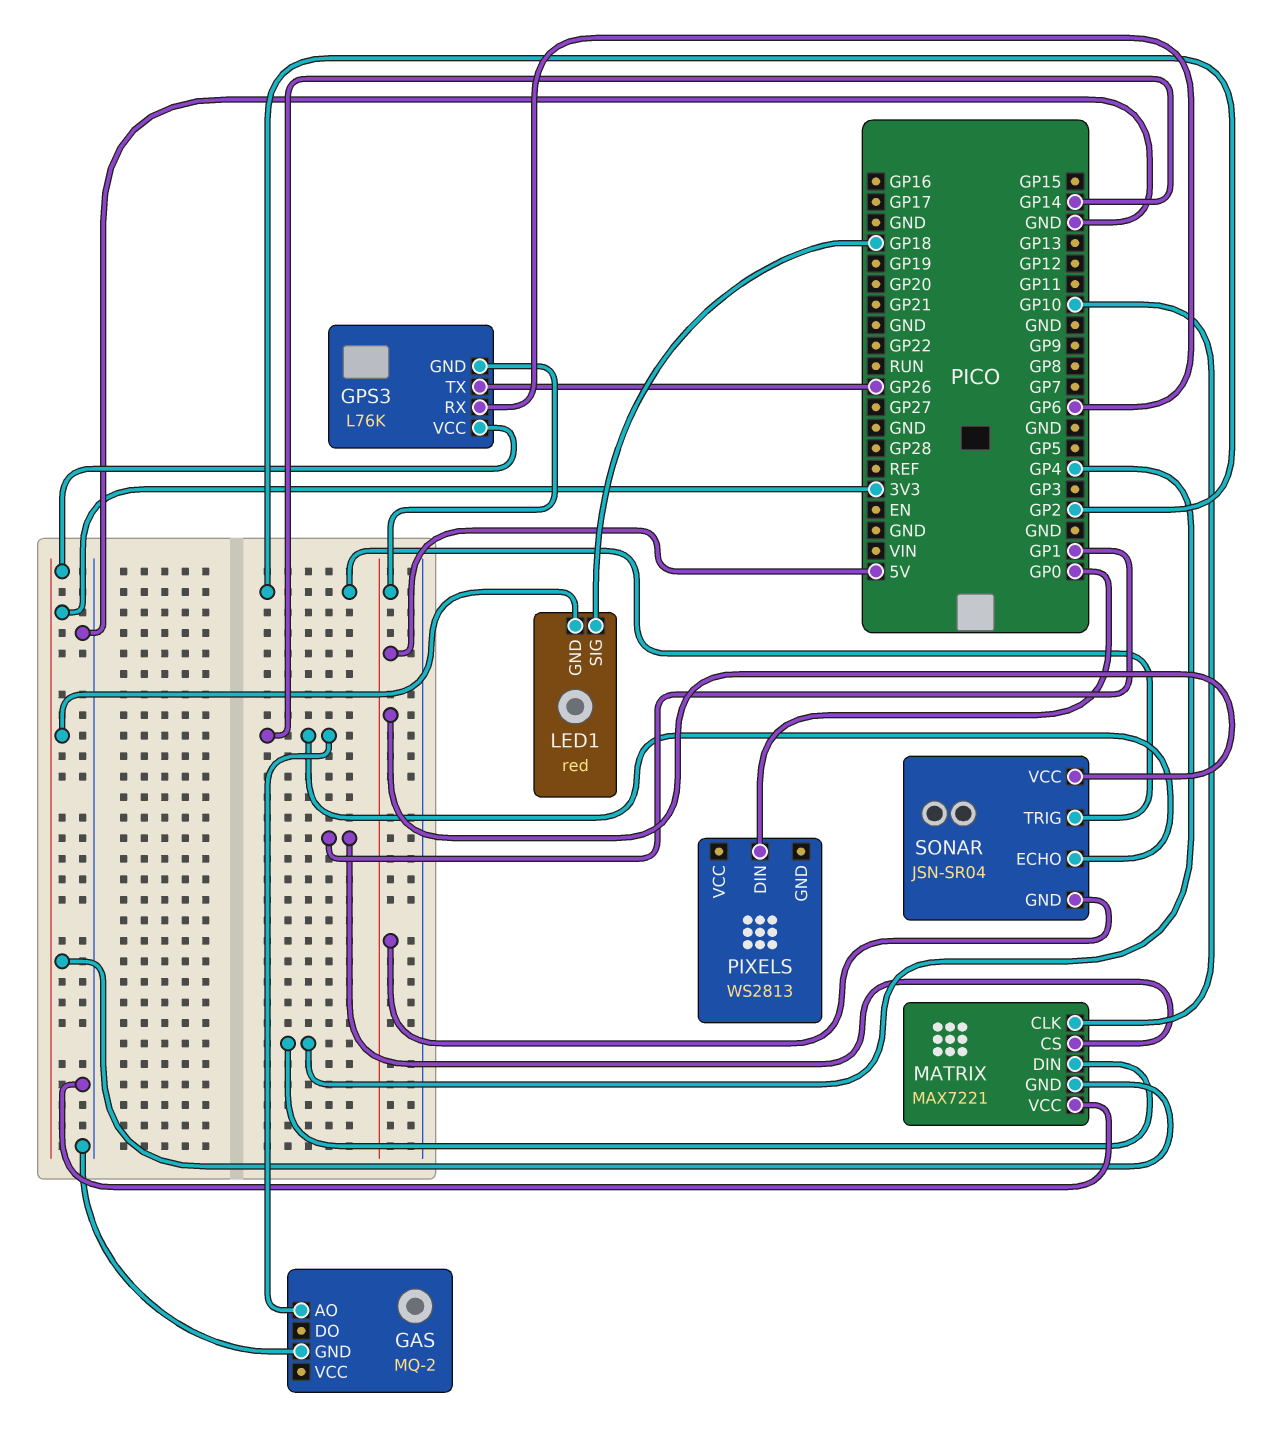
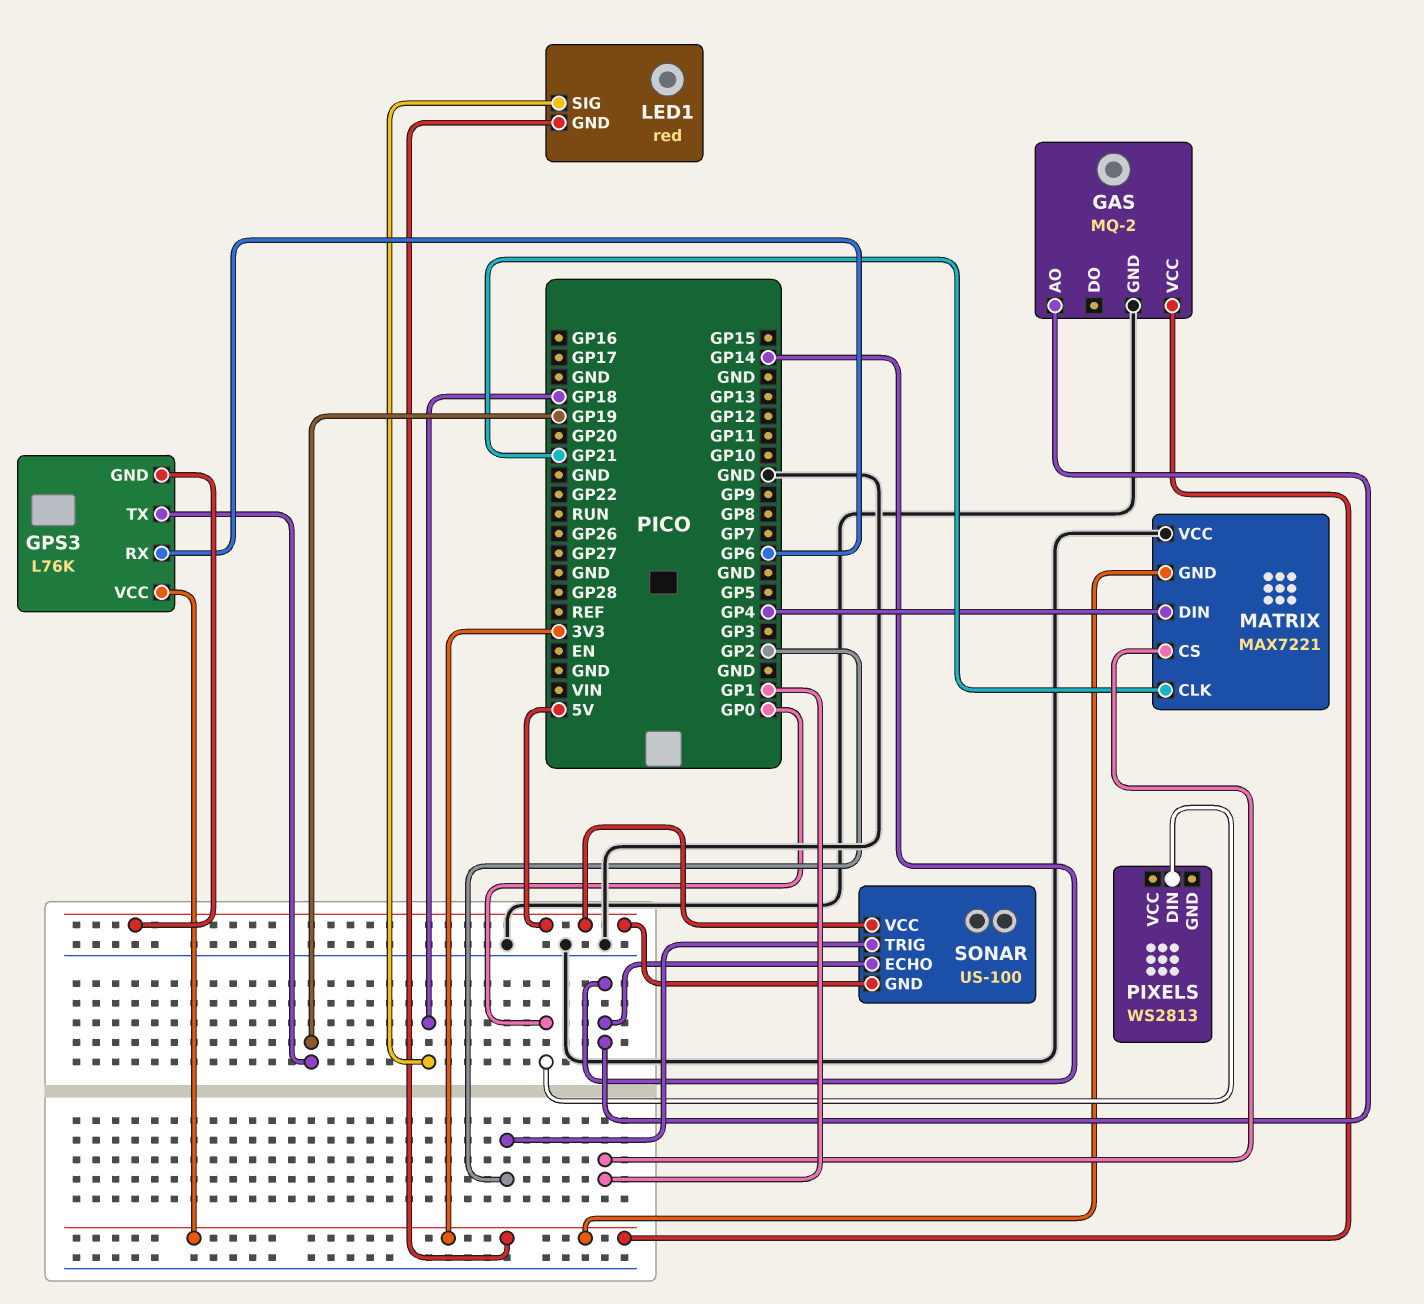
GAS pin VCC: none -> 3V3
GPS3 pin TX: GP26 -> GP19
MATRIX pin CLK: GP10 -> GP21
SONAR: JSN-SR04 -> US-100

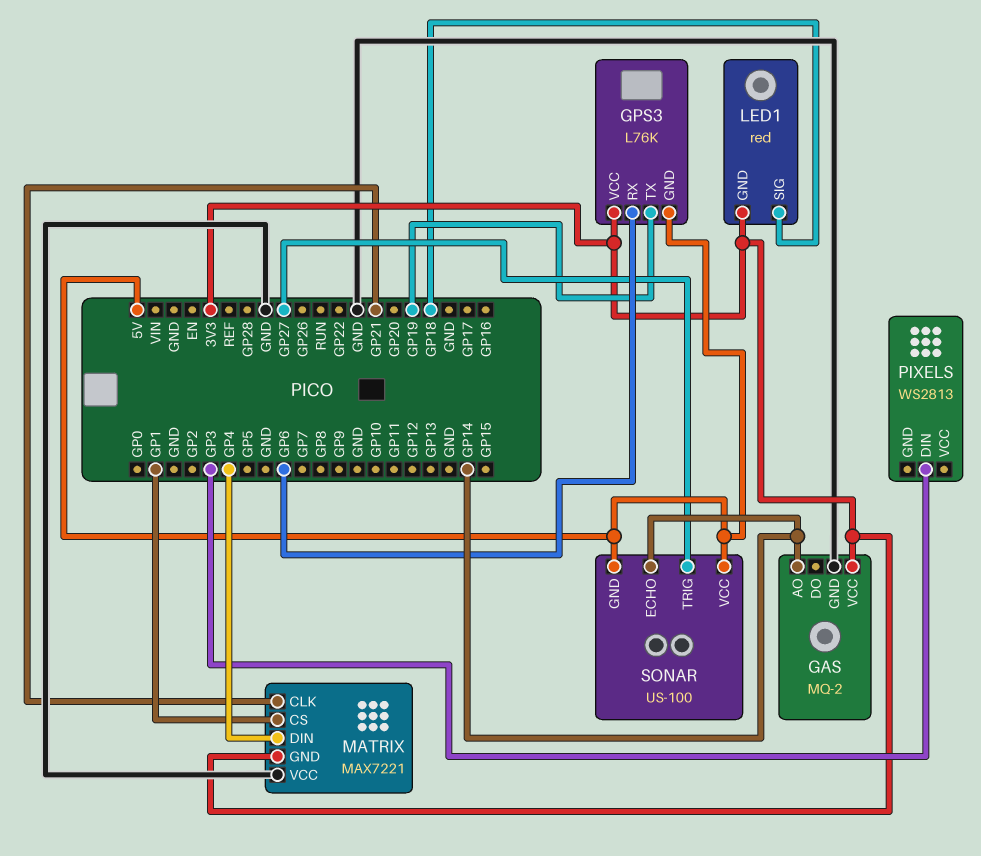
PIXELS pin DIN: GP0 -> GP3
SONAR pin TRIG: GP2 -> GP27

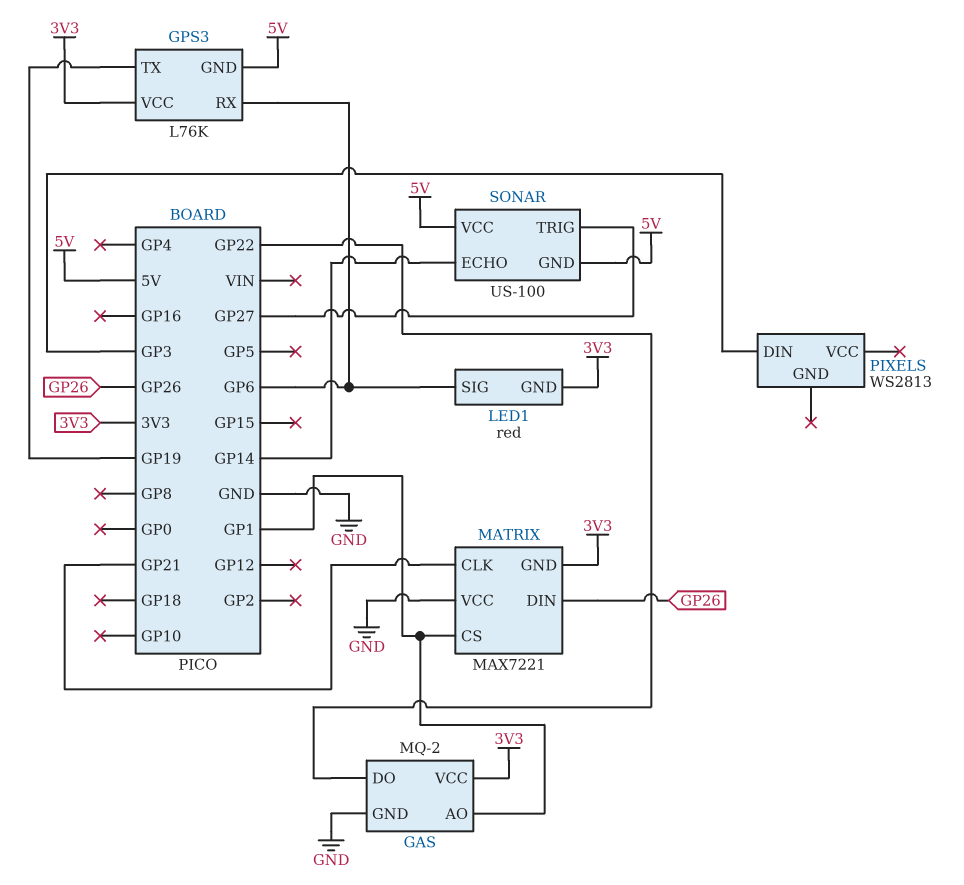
GAS pin AO: GP14 -> GP1
GAS pin DO: none -> GP22
LED1 pin SIG: GP18 -> GP6
MATRIX pin DIN: GP4 -> GP26

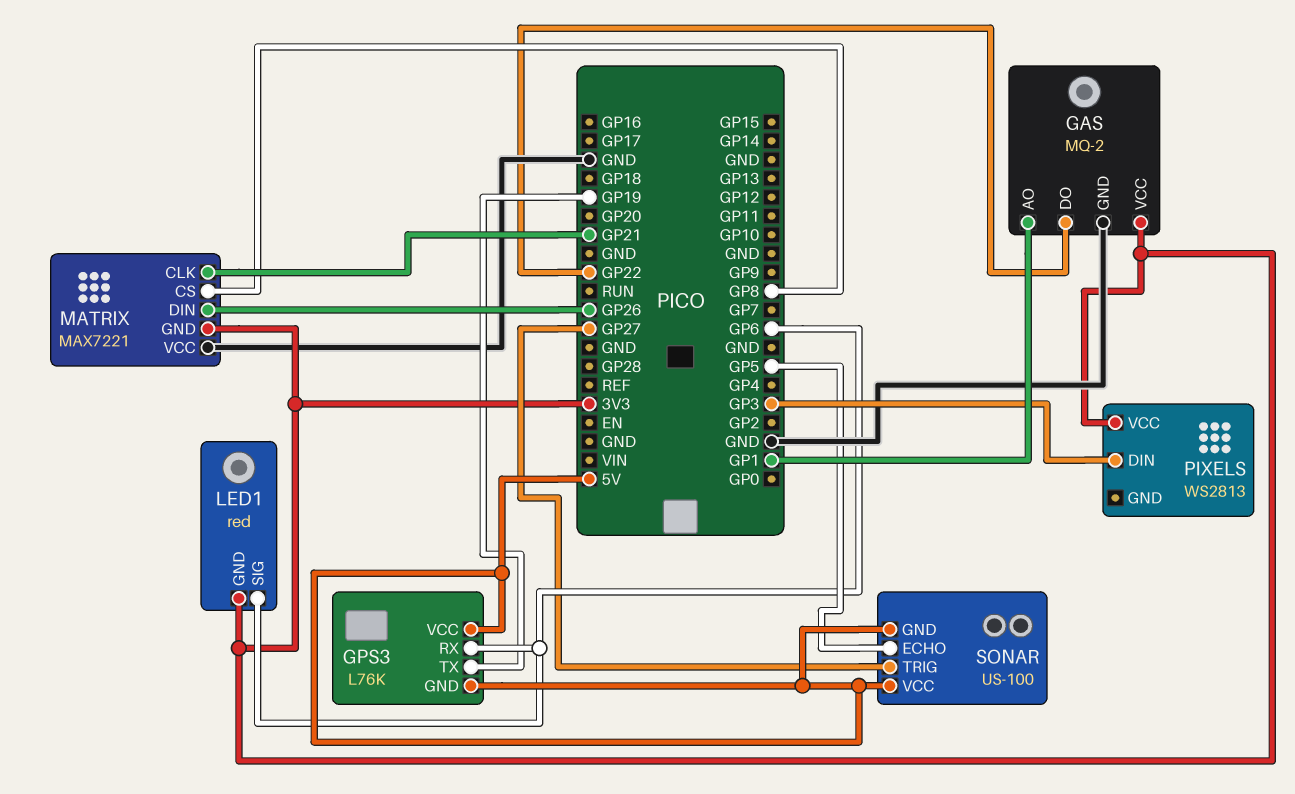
GPS3 pin VCC: 3V3 -> 5V
MATRIX pin CS: GP1 -> GP8
PIXELS pin VCC: none -> 3V3
SONAR pin ECHO: GP14 -> GP5

